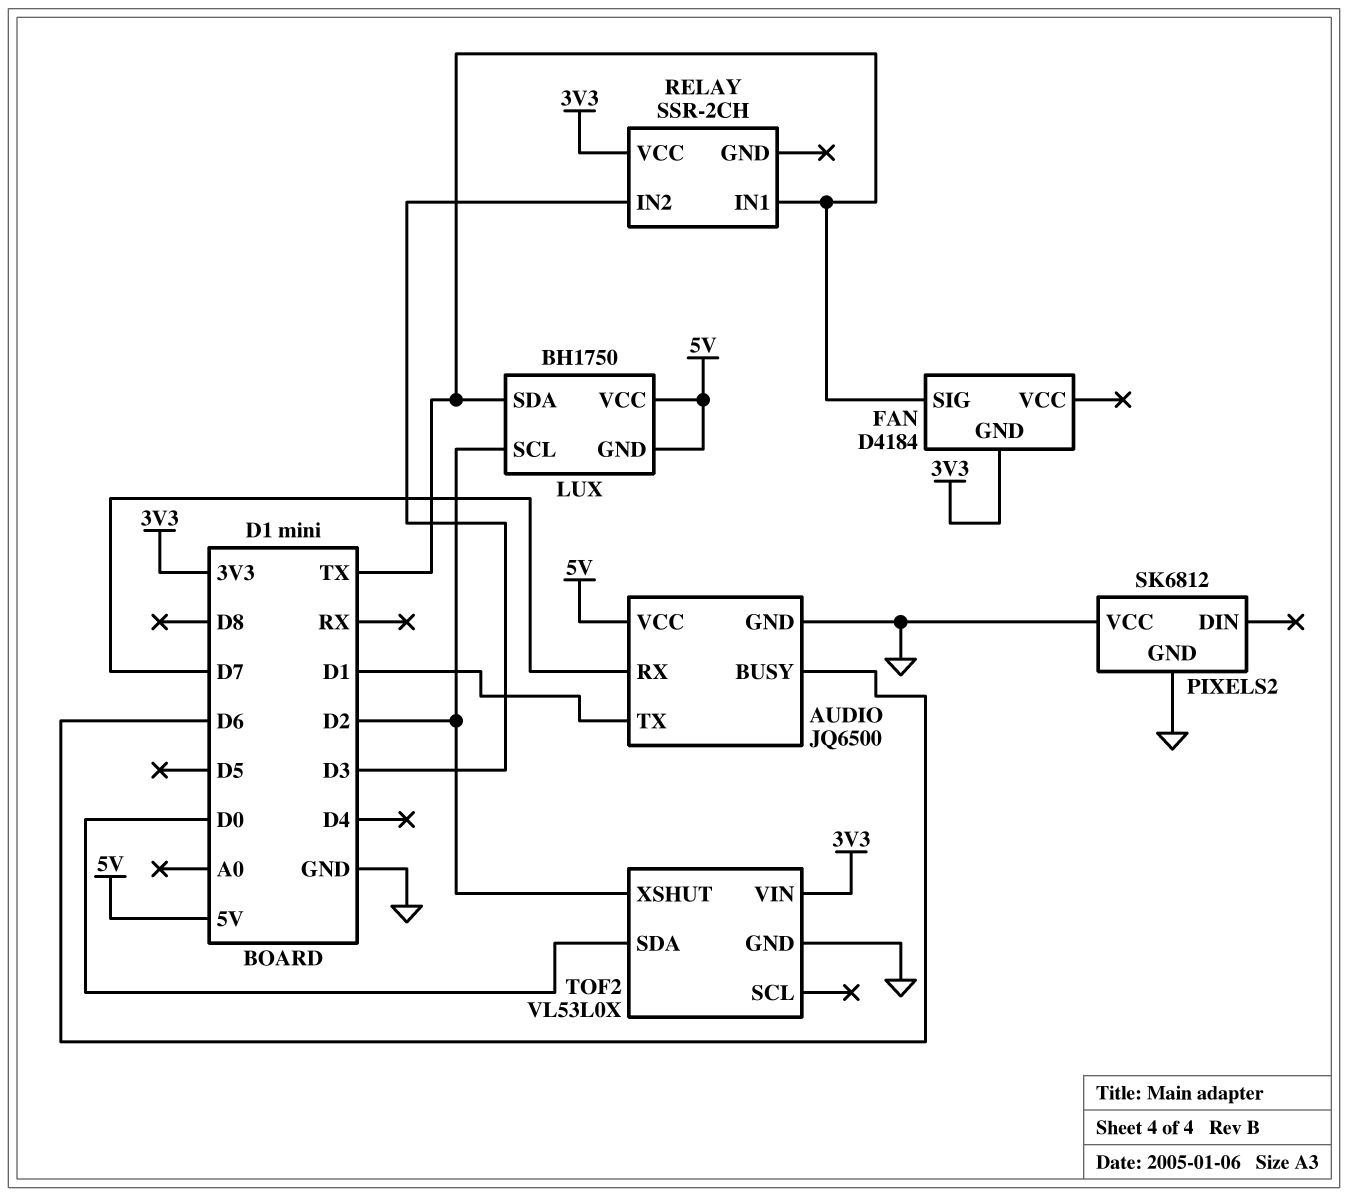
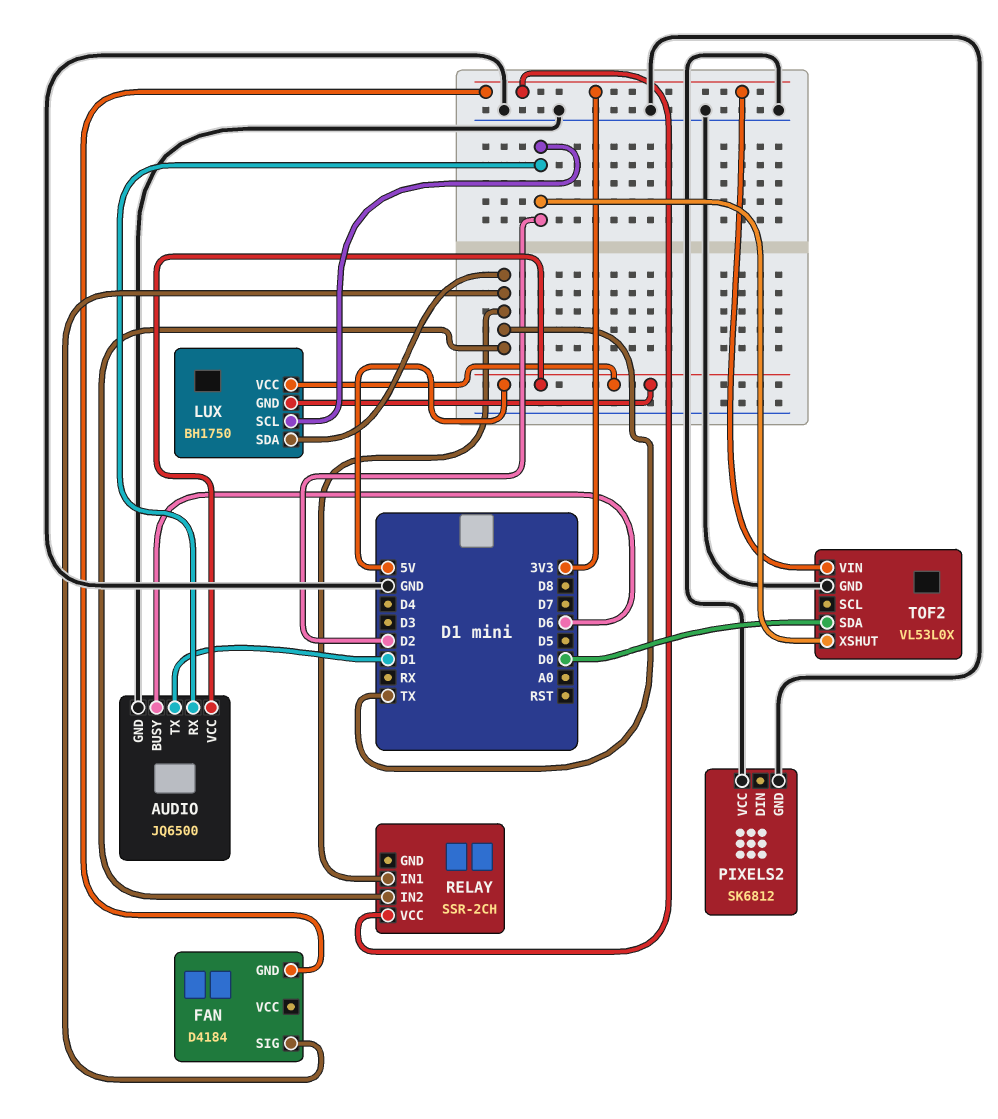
AUDIO pin RX: D7 -> D2
RELAY pin IN2: D3 -> TX

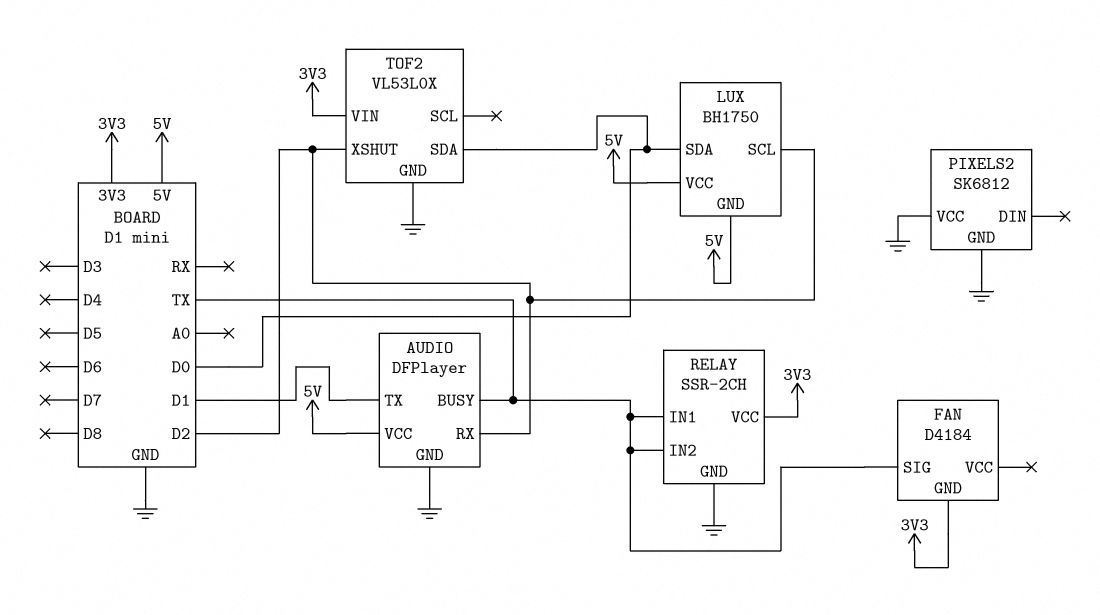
AUDIO: JQ6500 -> DFPlayer
AUDIO pin BUSY: D6 -> TX
LUX pin SDA: TX -> D0
RELAY pin GND: none -> GND

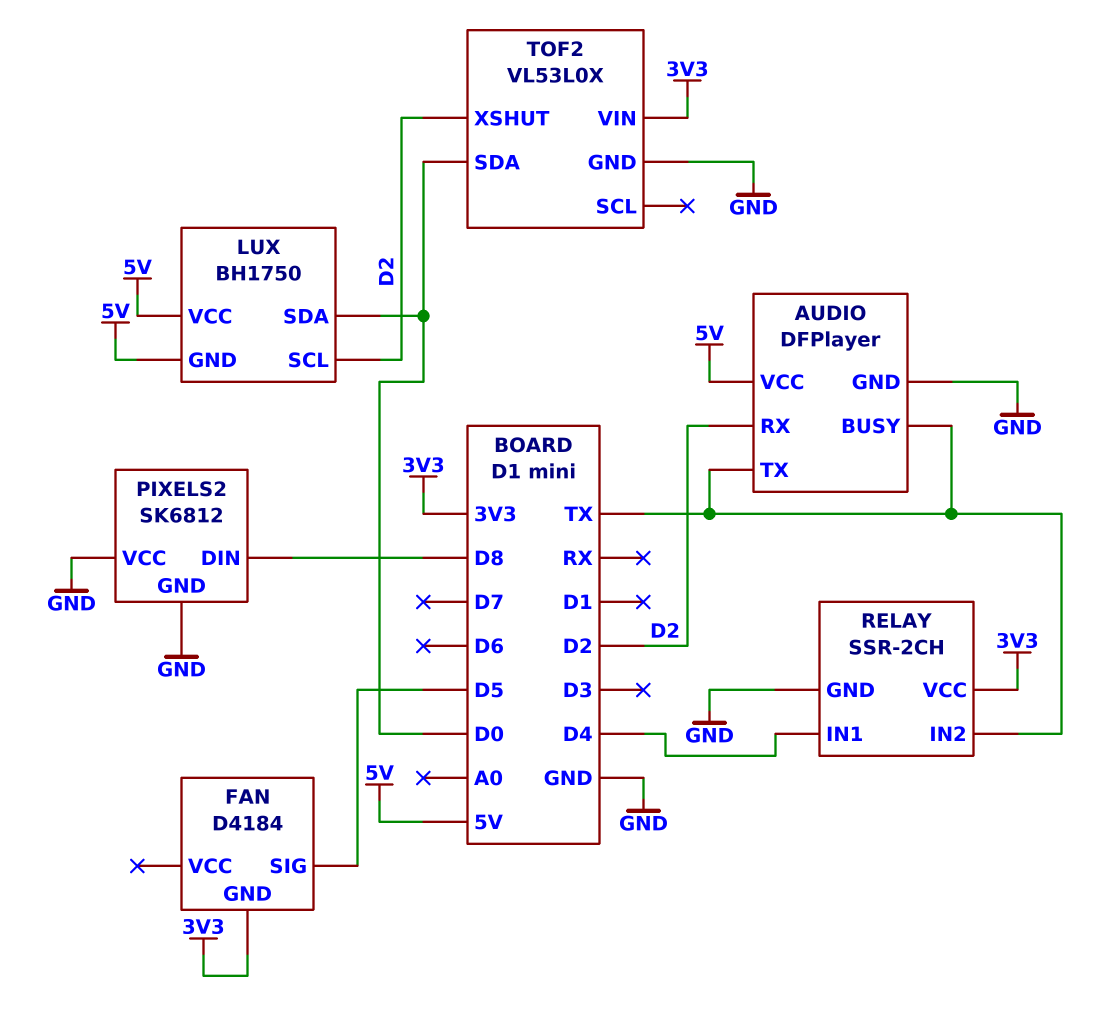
AUDIO pin TX: D1 -> TX
FAN pin SIG: TX -> D5
PIXELS2 pin DIN: none -> D8
RELAY pin IN1: TX -> D4

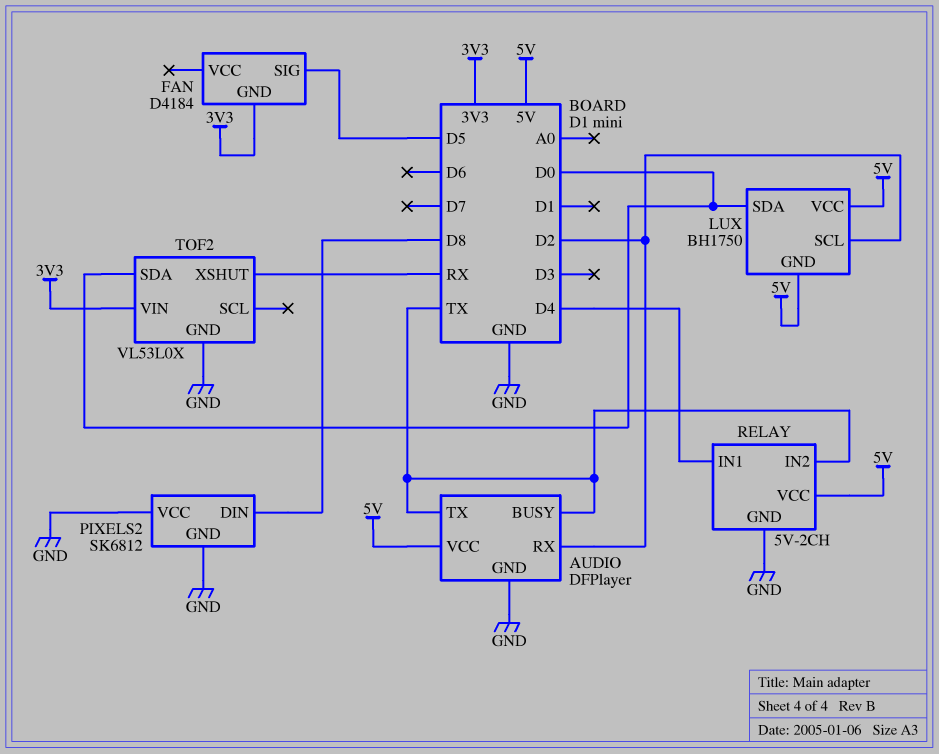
RELAY: SSR-2CH -> 5V-2CH
RELAY pin VCC: 3V3 -> 5V
TOF2 pin XSHUT: D2 -> RX

